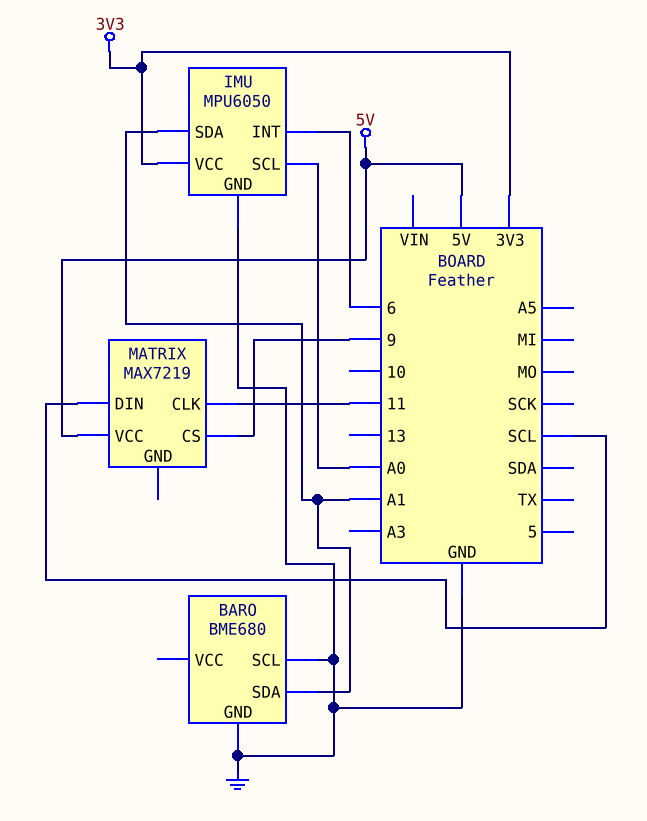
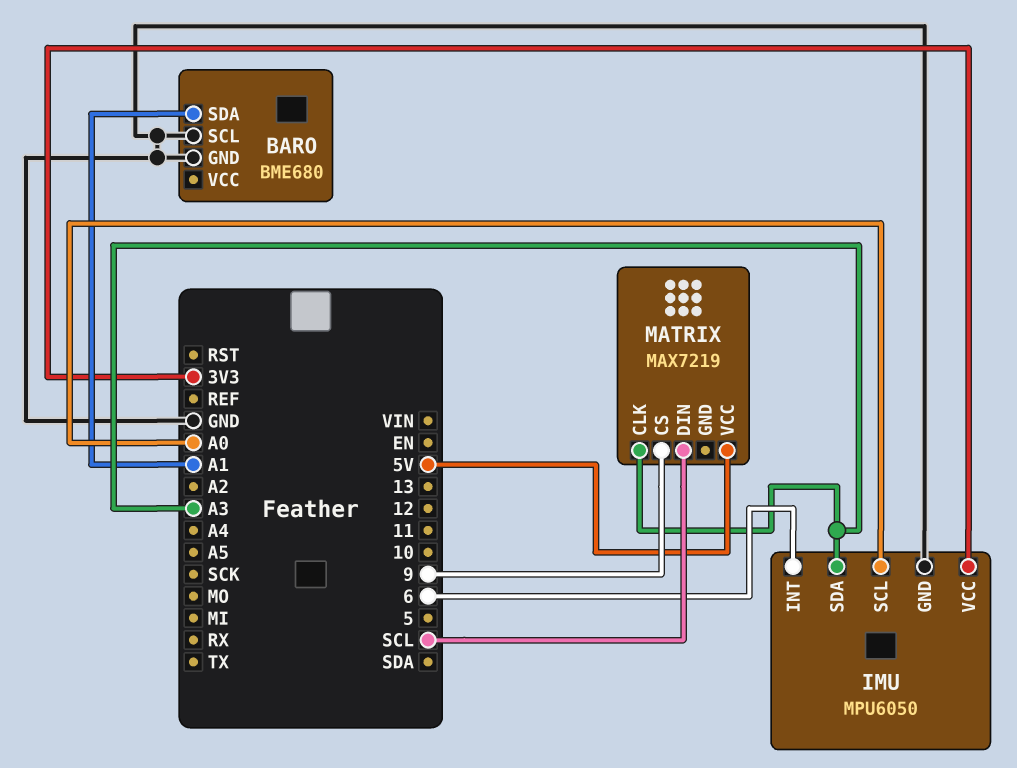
IMU pin SDA: A1 -> A3
MATRIX pin CLK: 11 -> A3

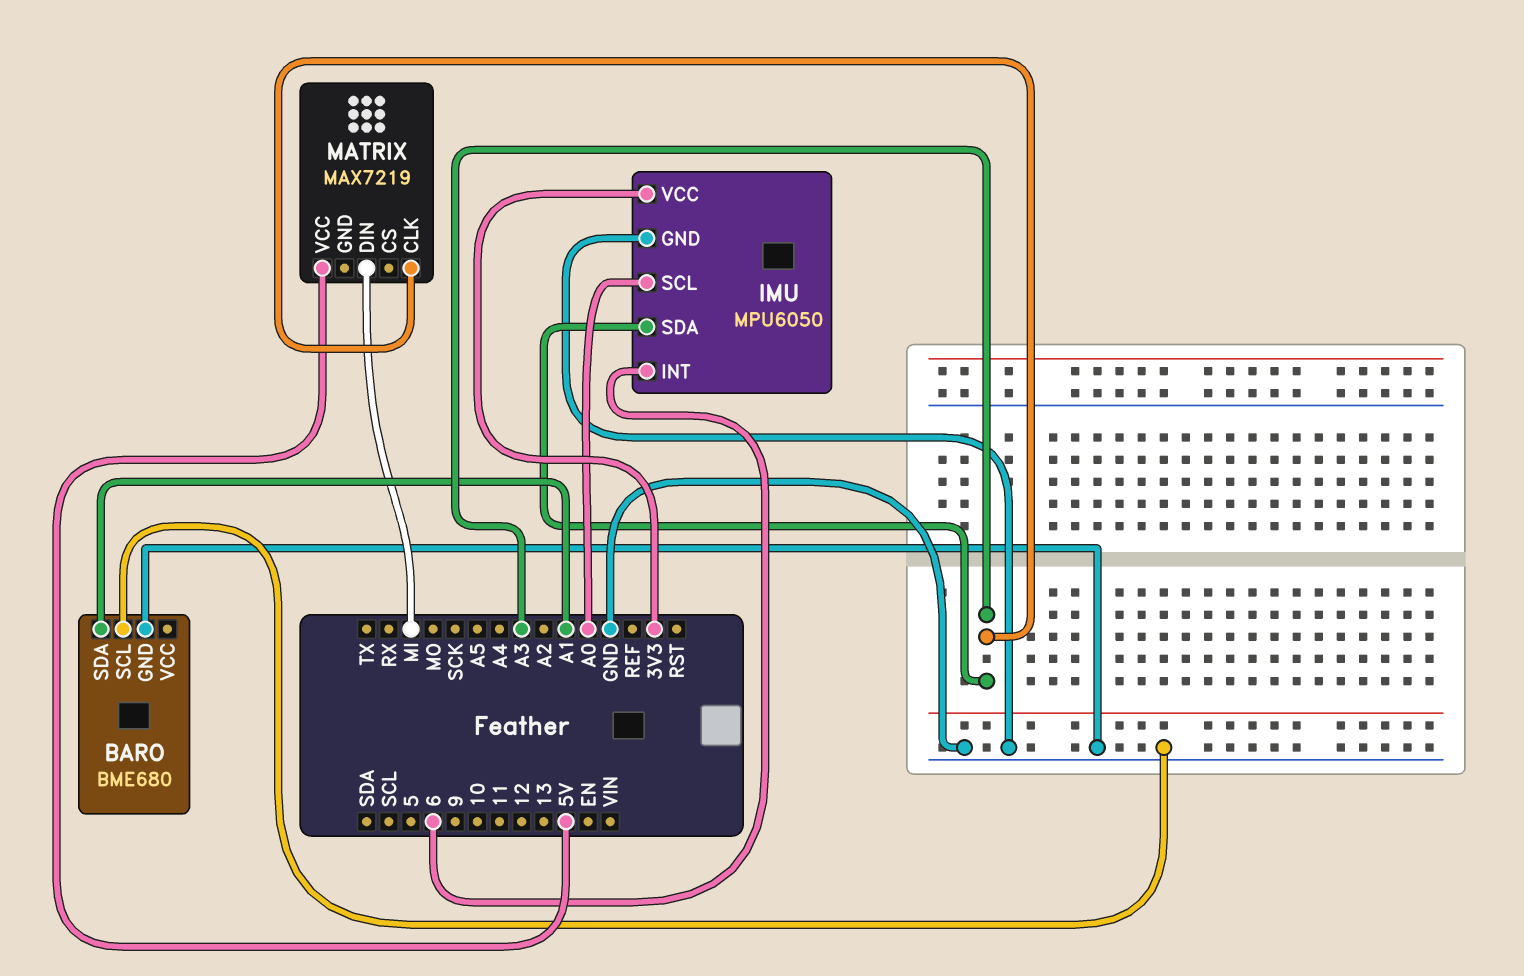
MATRIX pin CS: 9 -> none
MATRIX pin DIN: SCL -> MI

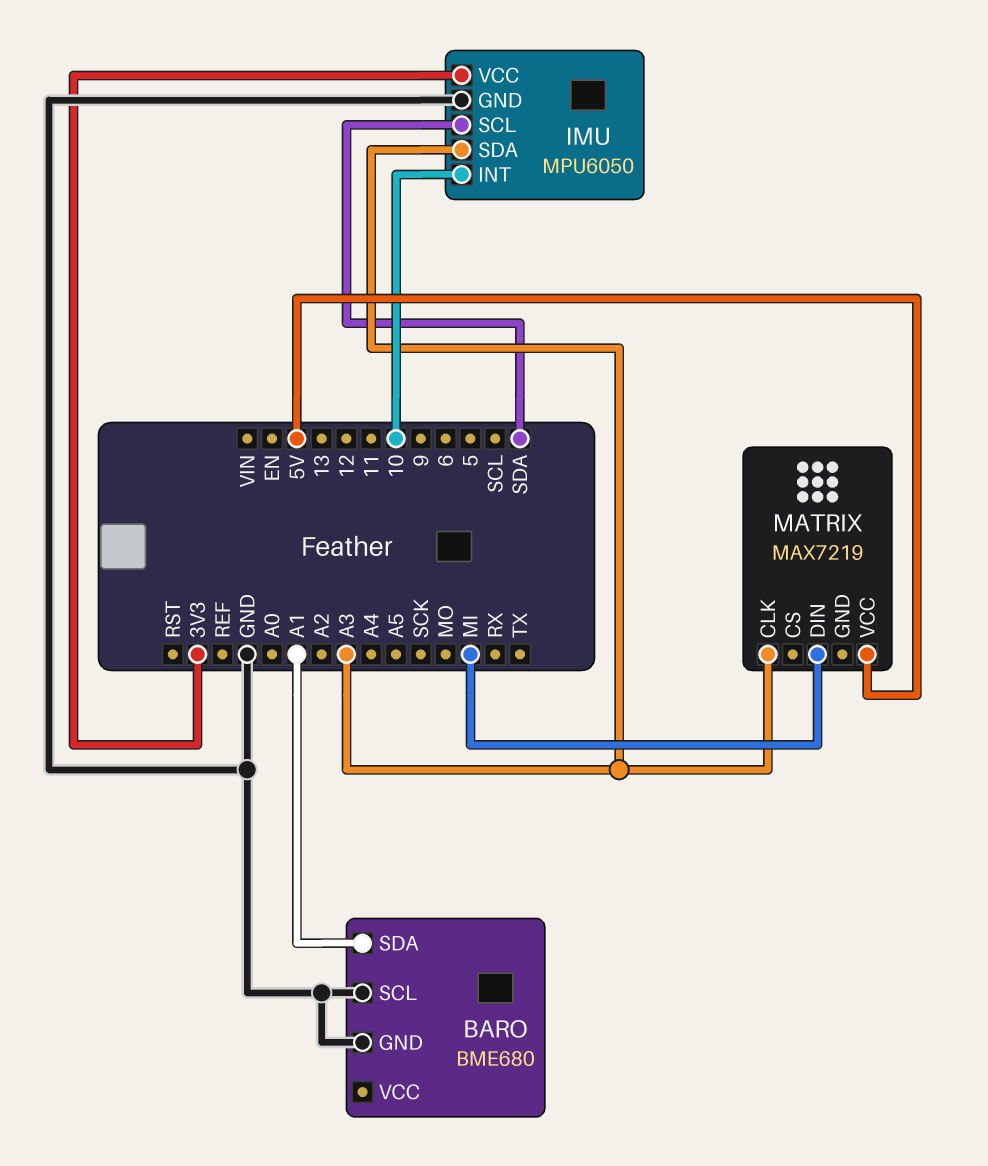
IMU pin INT: 6 -> 10
IMU pin SCL: A0 -> SDA

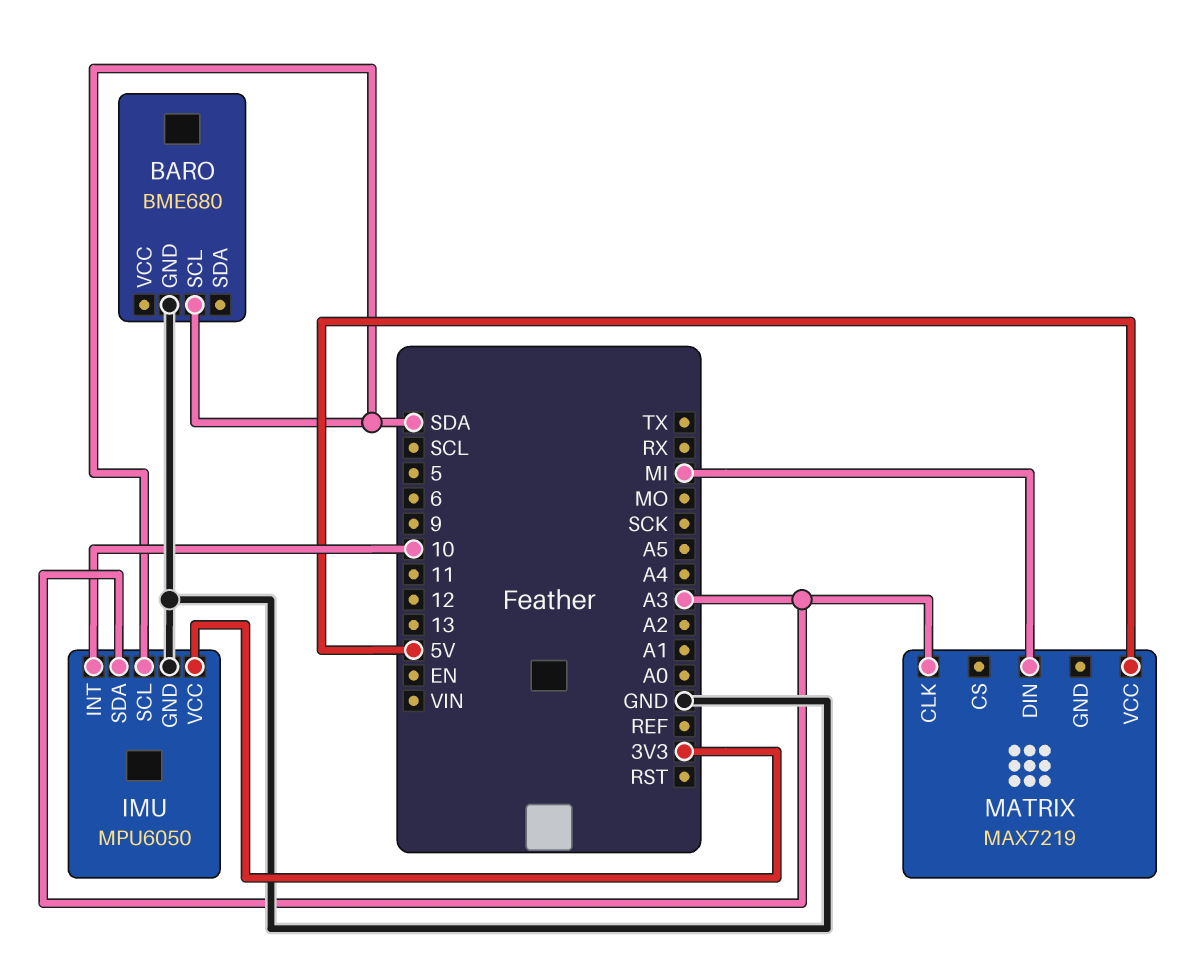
BARO pin SCL: GND -> SDA
BARO pin SDA: A1 -> none

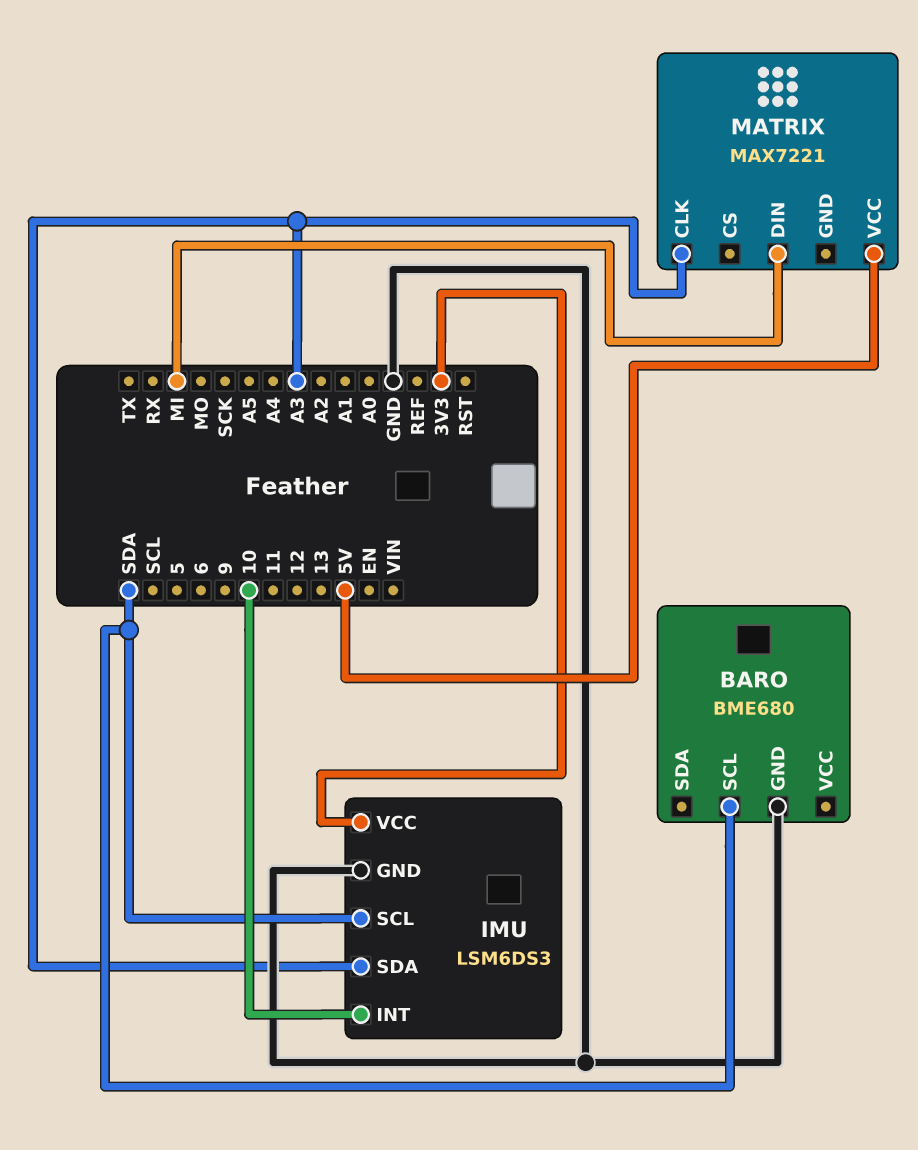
IMU: MPU6050 -> LSM6DS3
MATRIX: MAX7219 -> MAX7221

